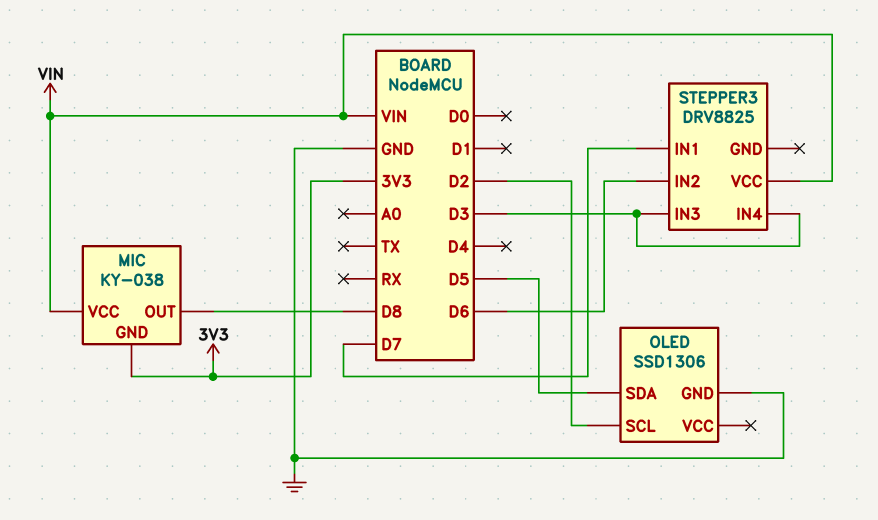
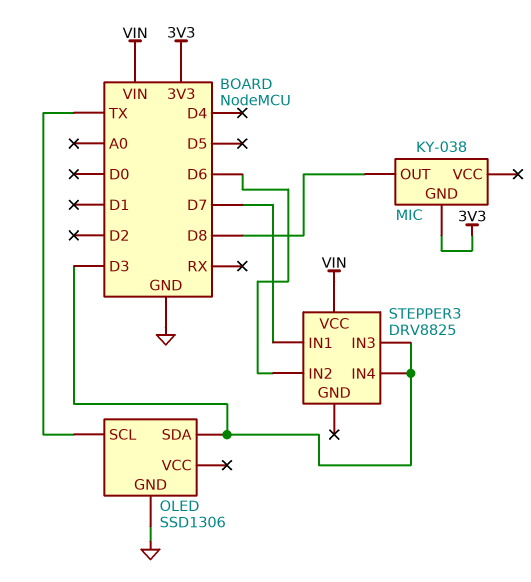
MIC pin VCC: VIN -> none
OLED pin SCL: D2 -> TX
OLED pin SDA: D5 -> D3

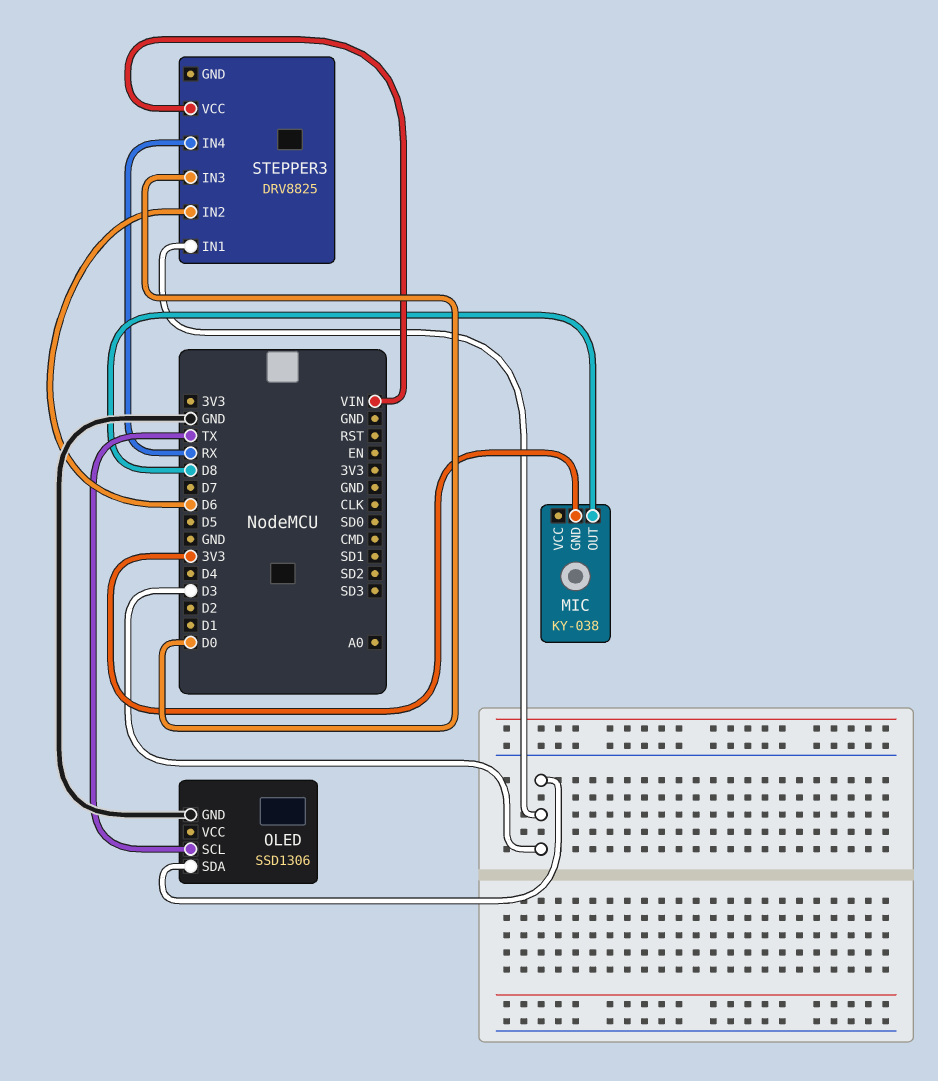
STEPPER3 pin IN1: D7 -> D3
STEPPER3 pin IN3: D3 -> D0
STEPPER3 pin IN4: D3 -> RX

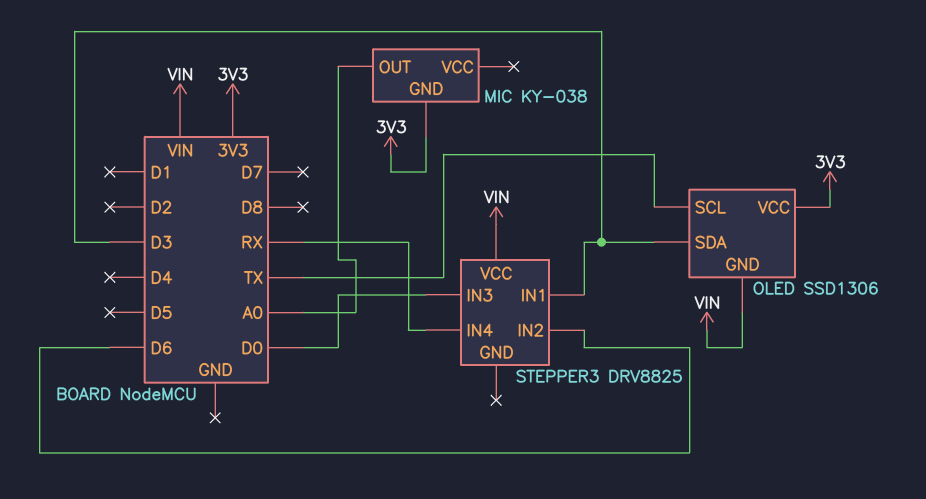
MIC pin OUT: D8 -> A0
OLED pin GND: GND -> VIN
OLED pin VCC: none -> 3V3

